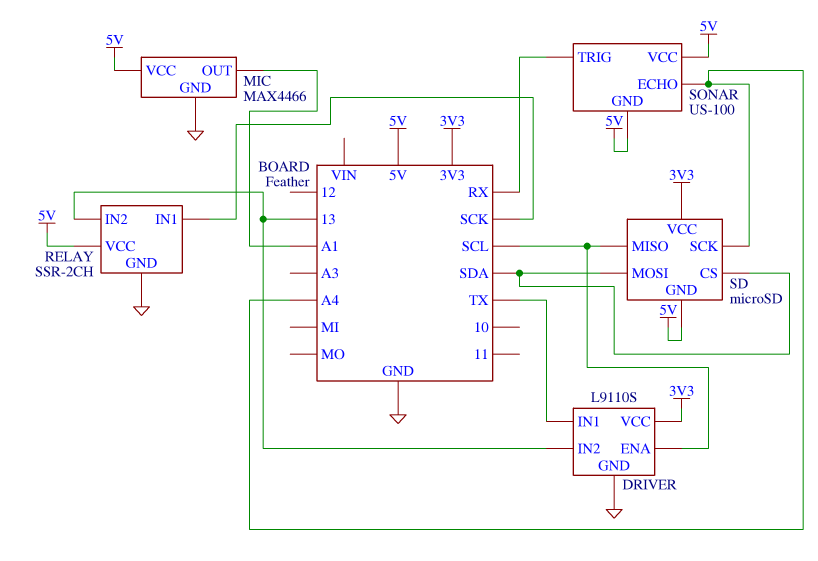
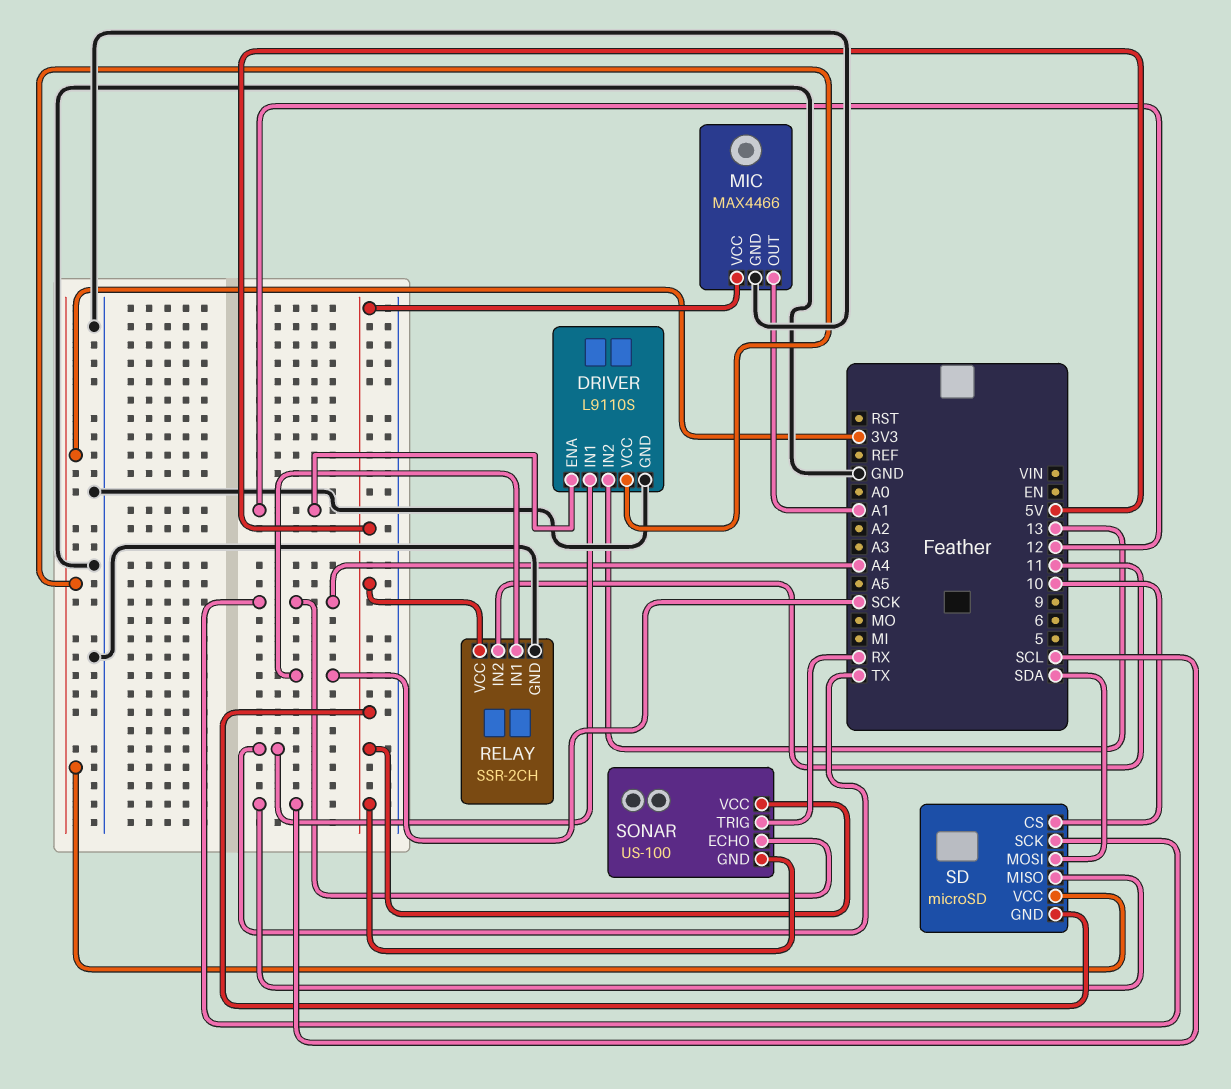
DRIVER pin ENA: SCL -> 12
RELAY pin IN2: 13 -> 11
SD pin CS: SDA -> 10

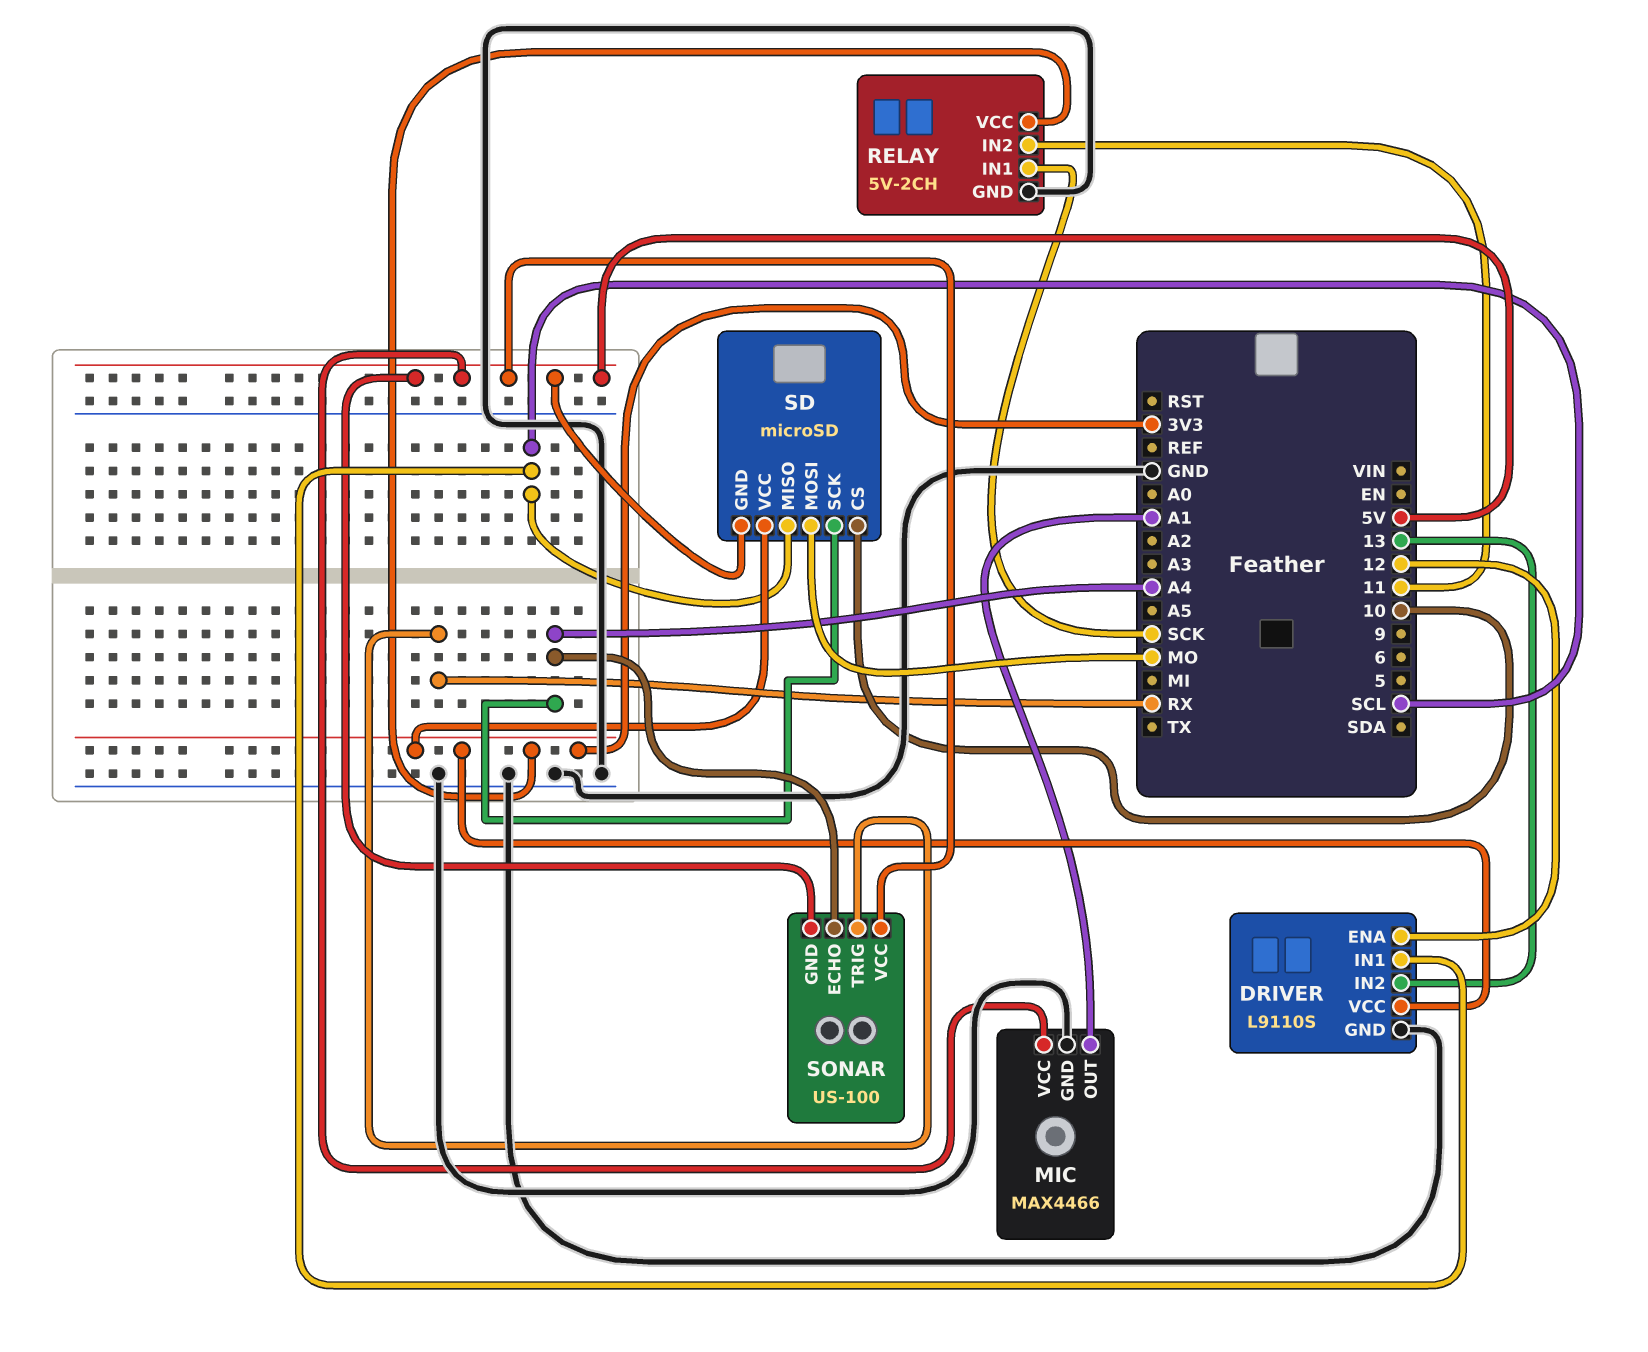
DRIVER pin IN1: TX -> SCL
RELAY: SSR-2CH -> 5V-2CH
RELAY pin VCC: 5V -> 3V3
SD pin MOSI: SDA -> MO

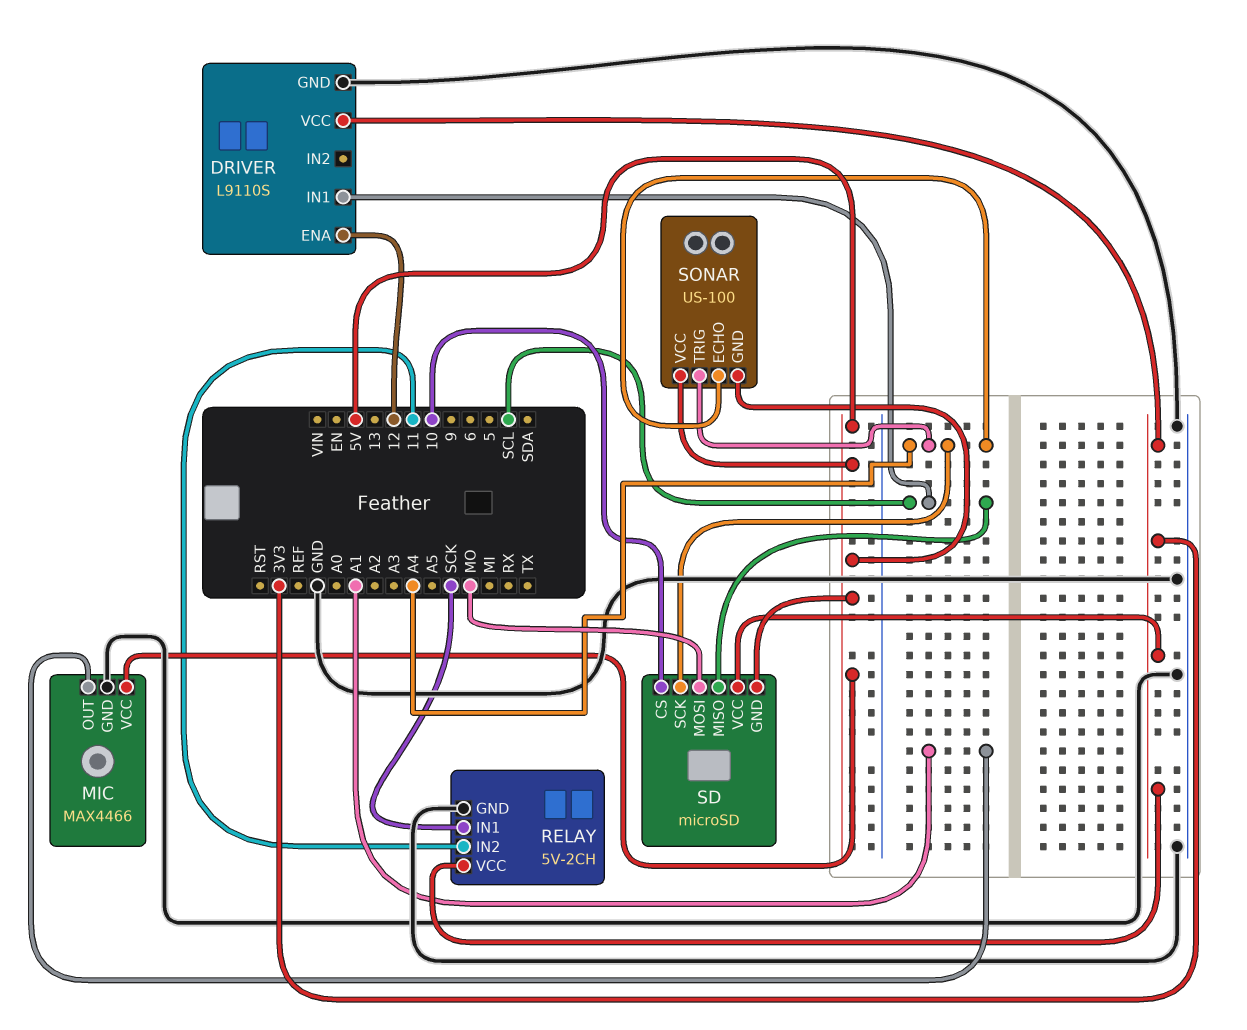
DRIVER pin IN2: 13 -> none
SONAR pin TRIG: RX -> A4

